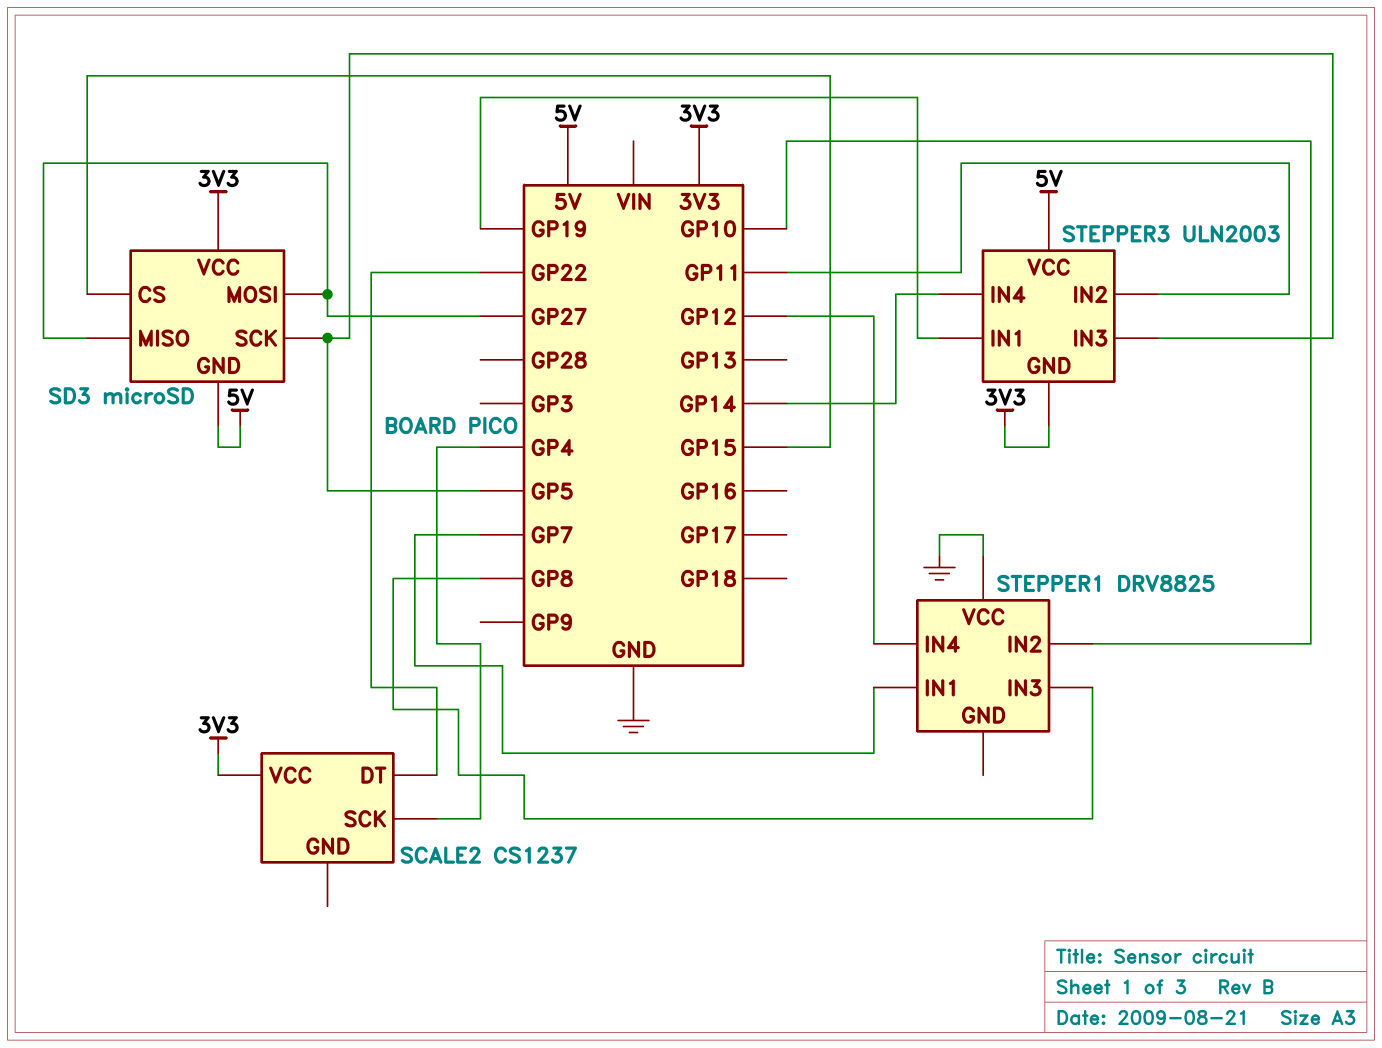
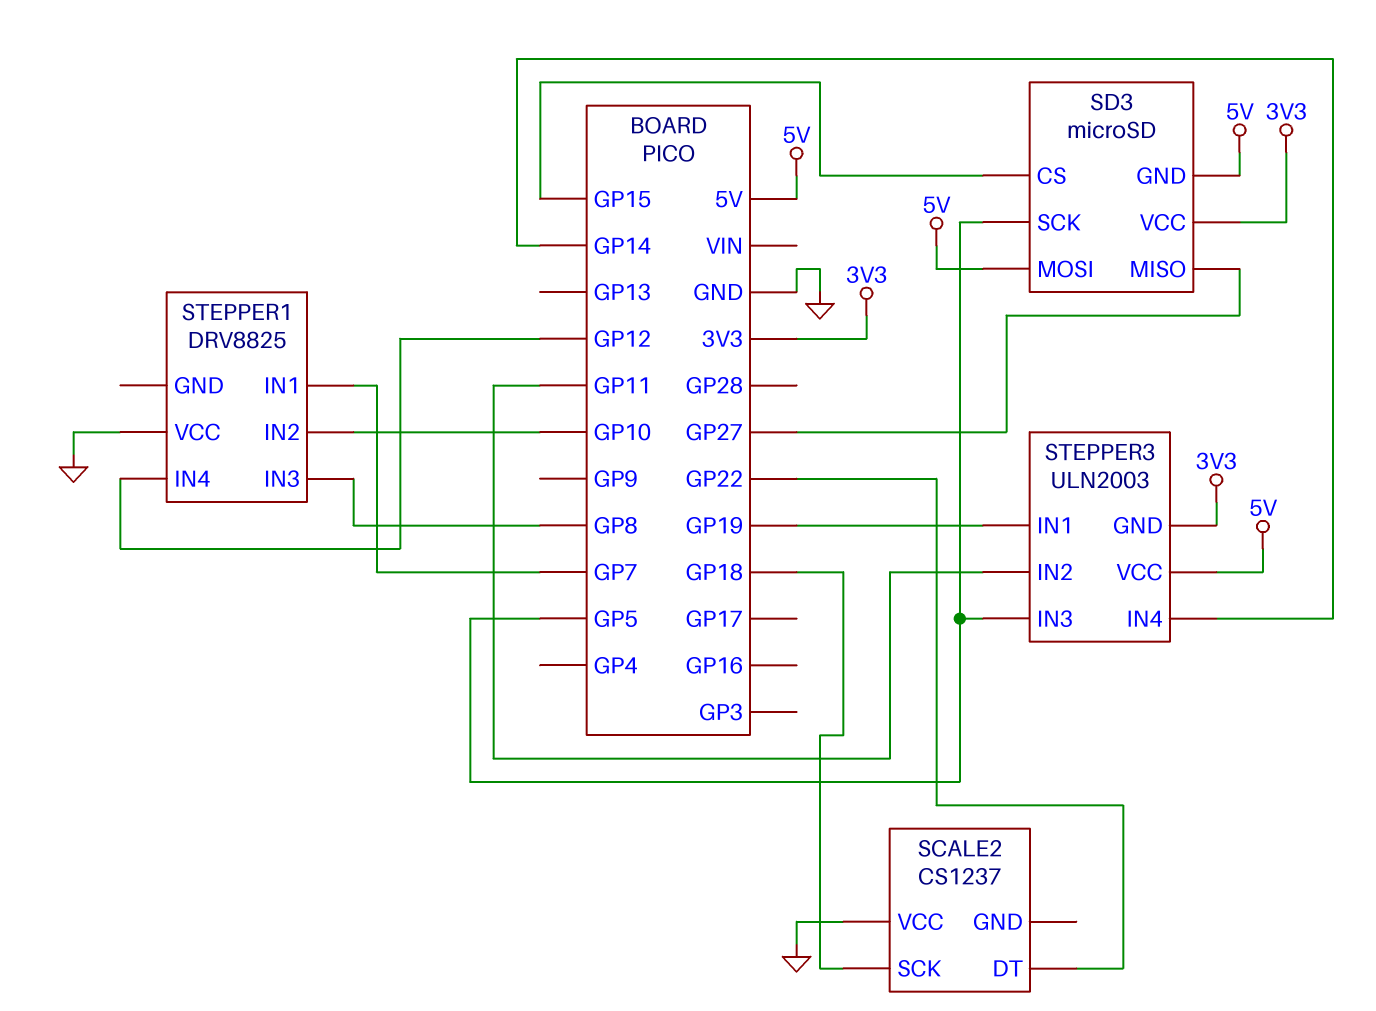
SCALE2 pin SCK: GP4 -> GP18
SCALE2 pin VCC: 3V3 -> GND
SD3 pin MOSI: GP27 -> 5V

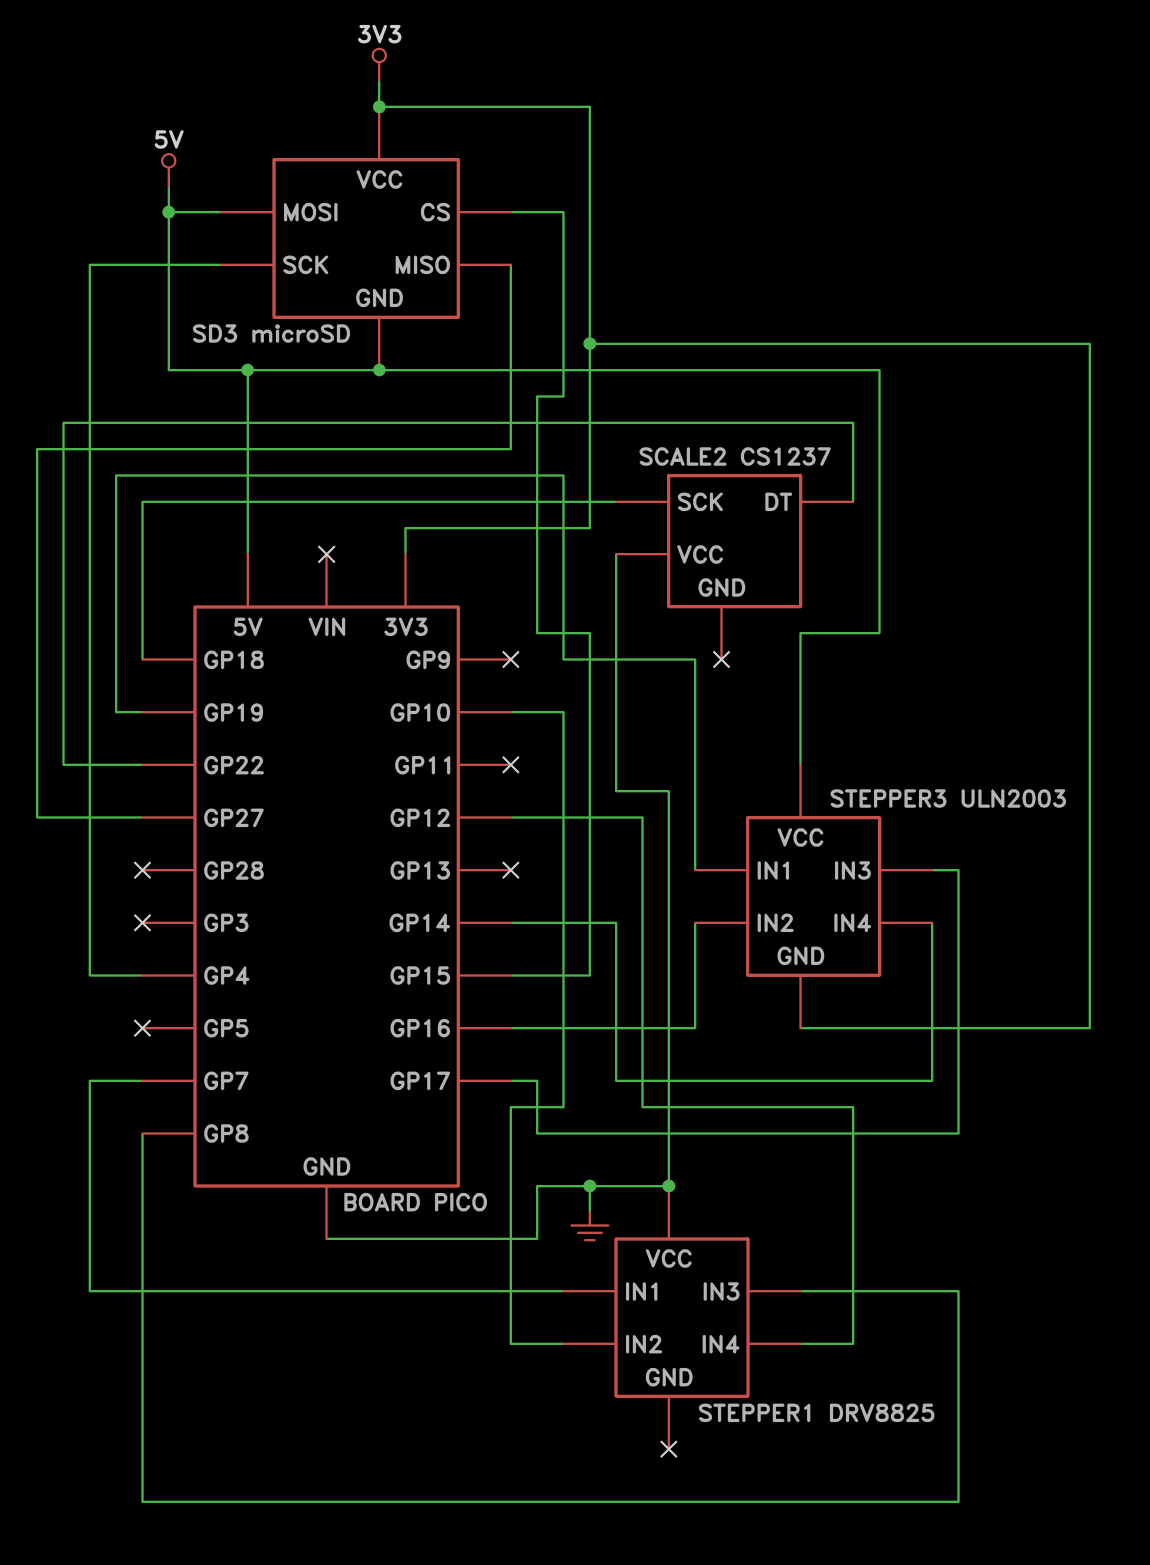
SD3 pin SCK: GP5 -> GP4
STEPPER3 pin IN2: GP11 -> GP16
STEPPER3 pin IN3: GP5 -> GP17

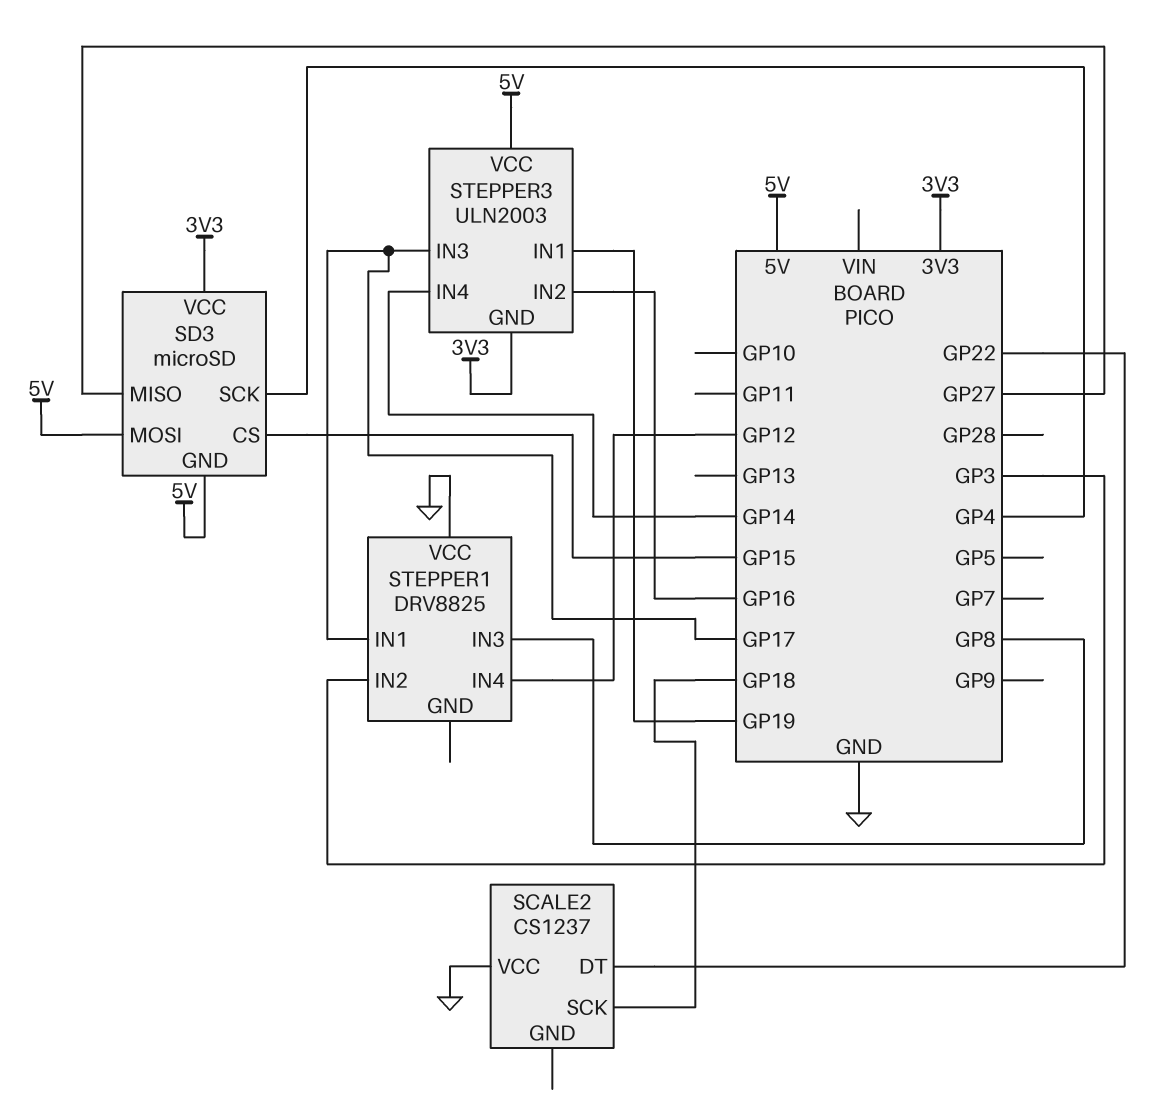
STEPPER1 pin IN1: GP7 -> GP17
STEPPER1 pin IN2: GP10 -> GP3

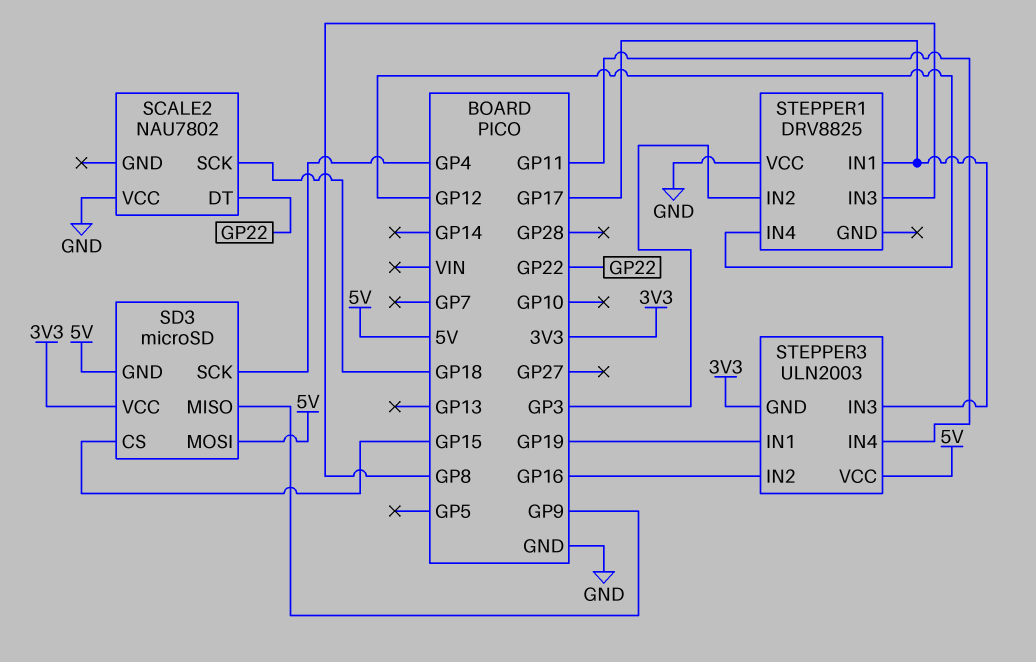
SCALE2: CS1237 -> NAU7802
SD3 pin MISO: GP27 -> GP9
STEPPER3 pin IN4: GP14 -> GP11

